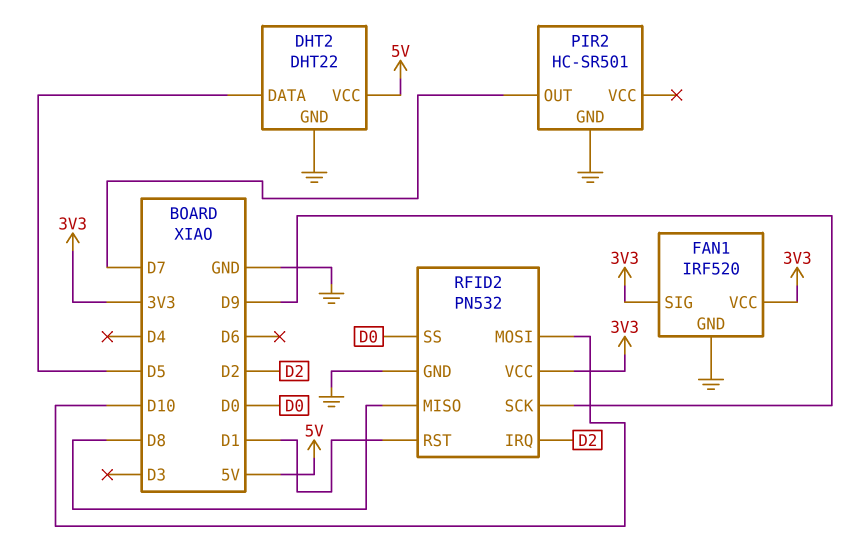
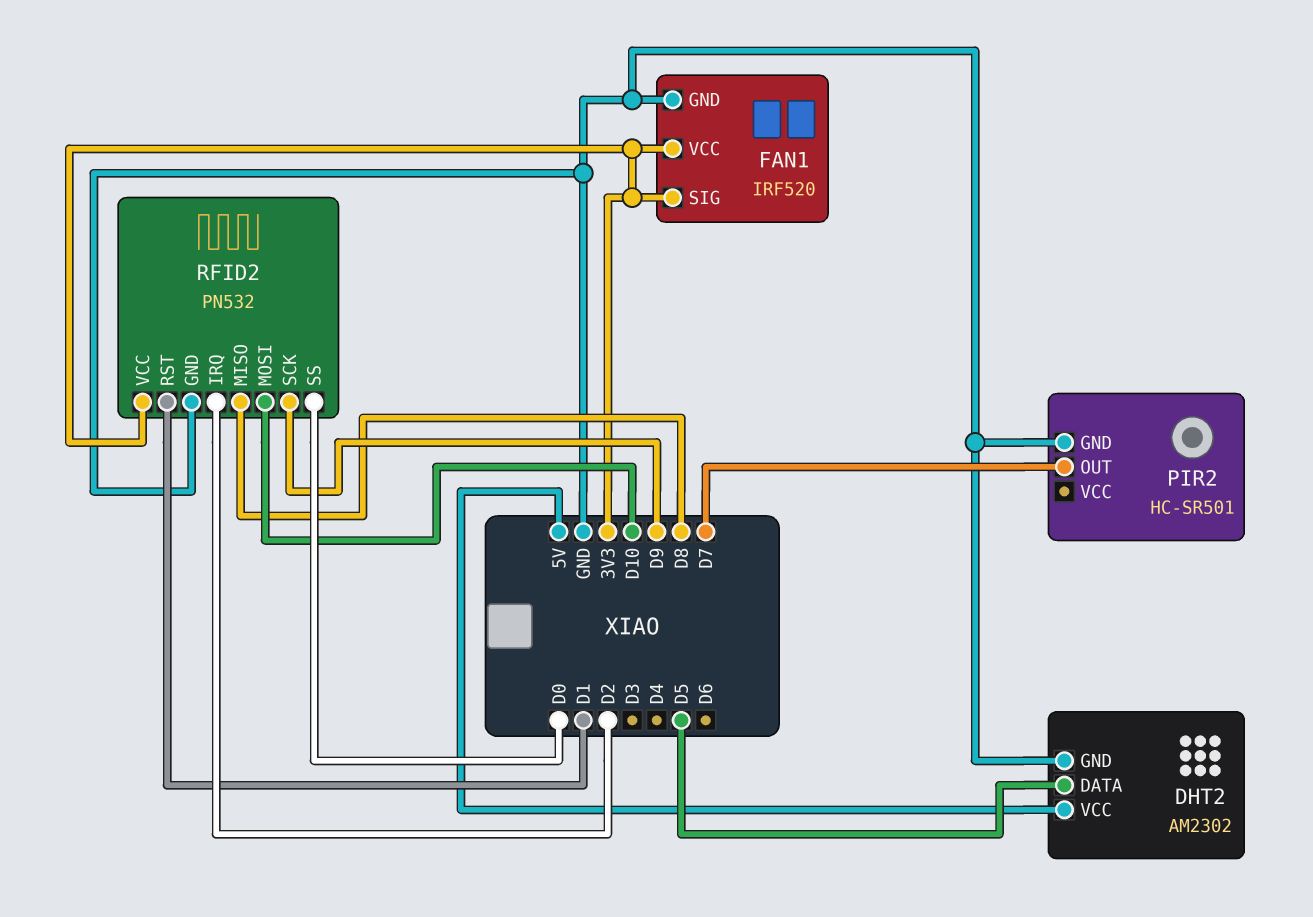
DHT2: DHT22 -> AM2302

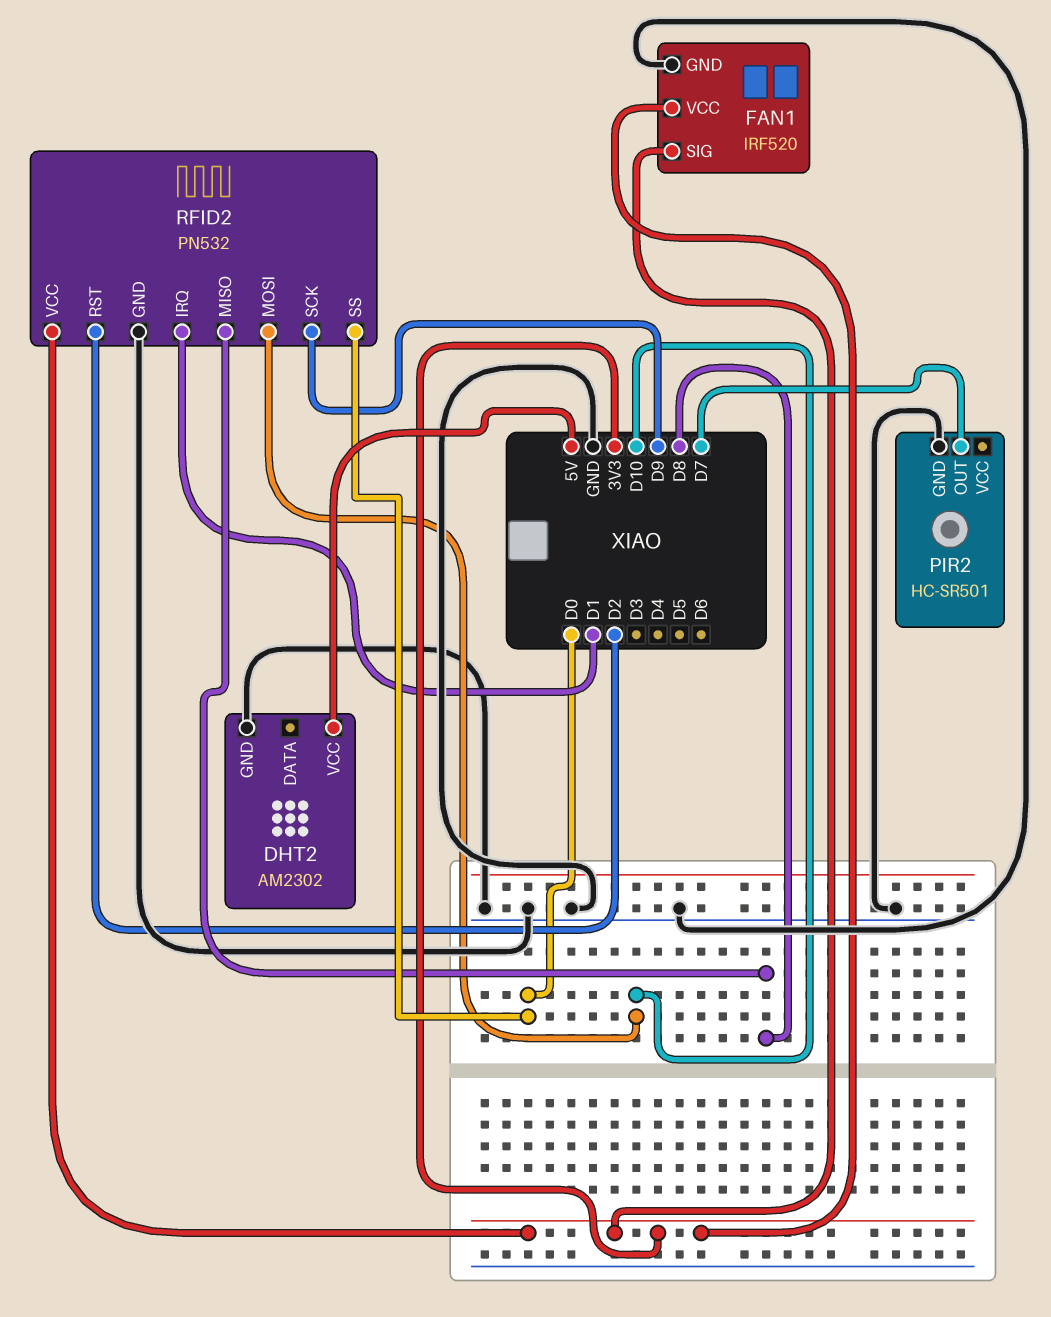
DHT2 pin DATA: D5 -> none
RFID2 pin IRQ: D2 -> D1
RFID2 pin RST: D1 -> D2

